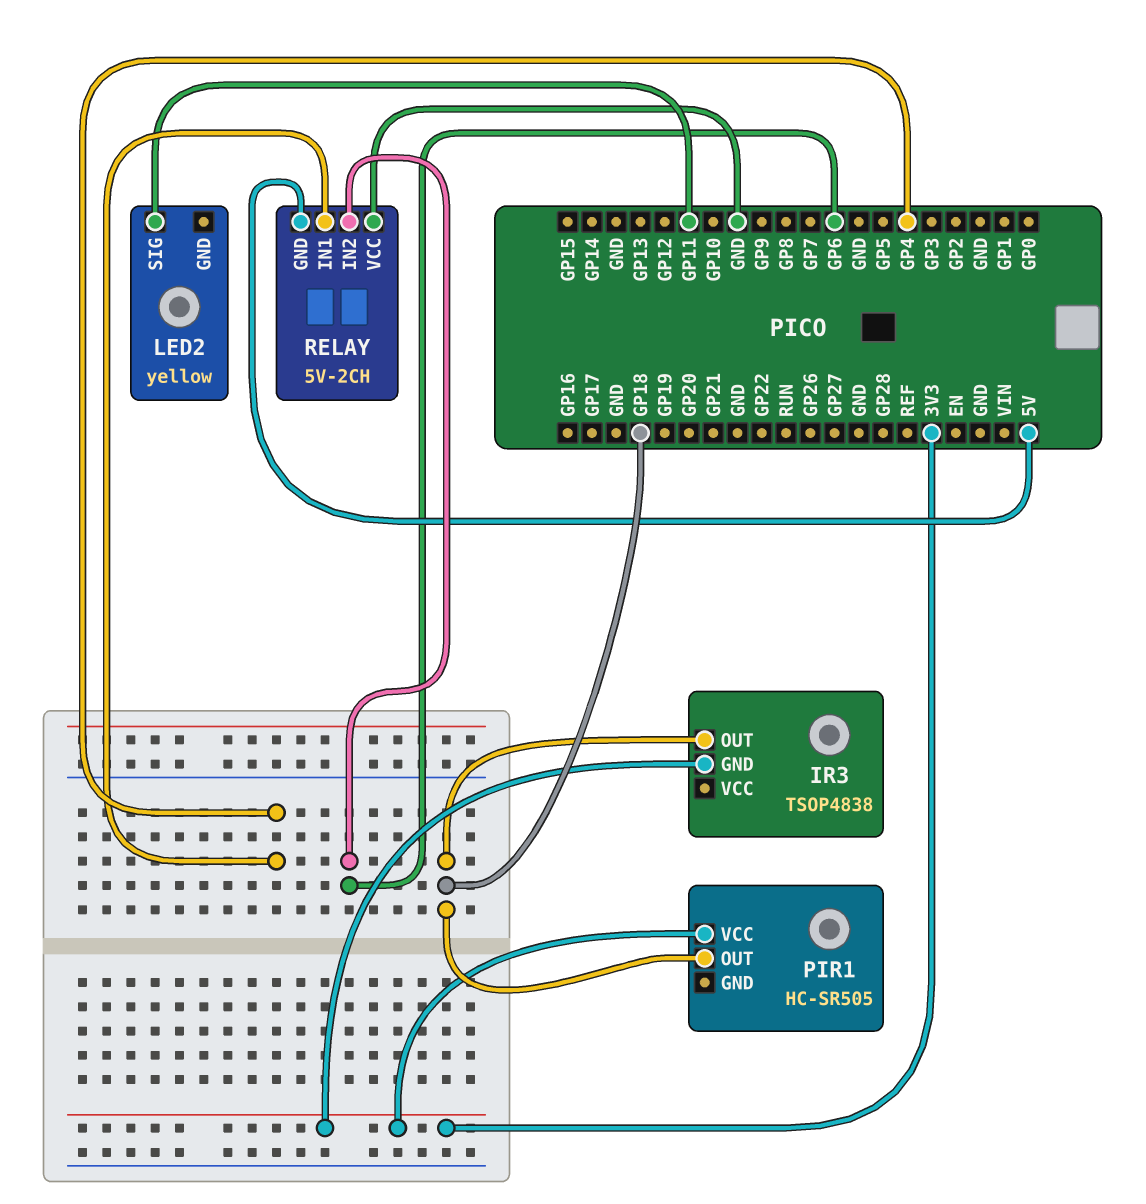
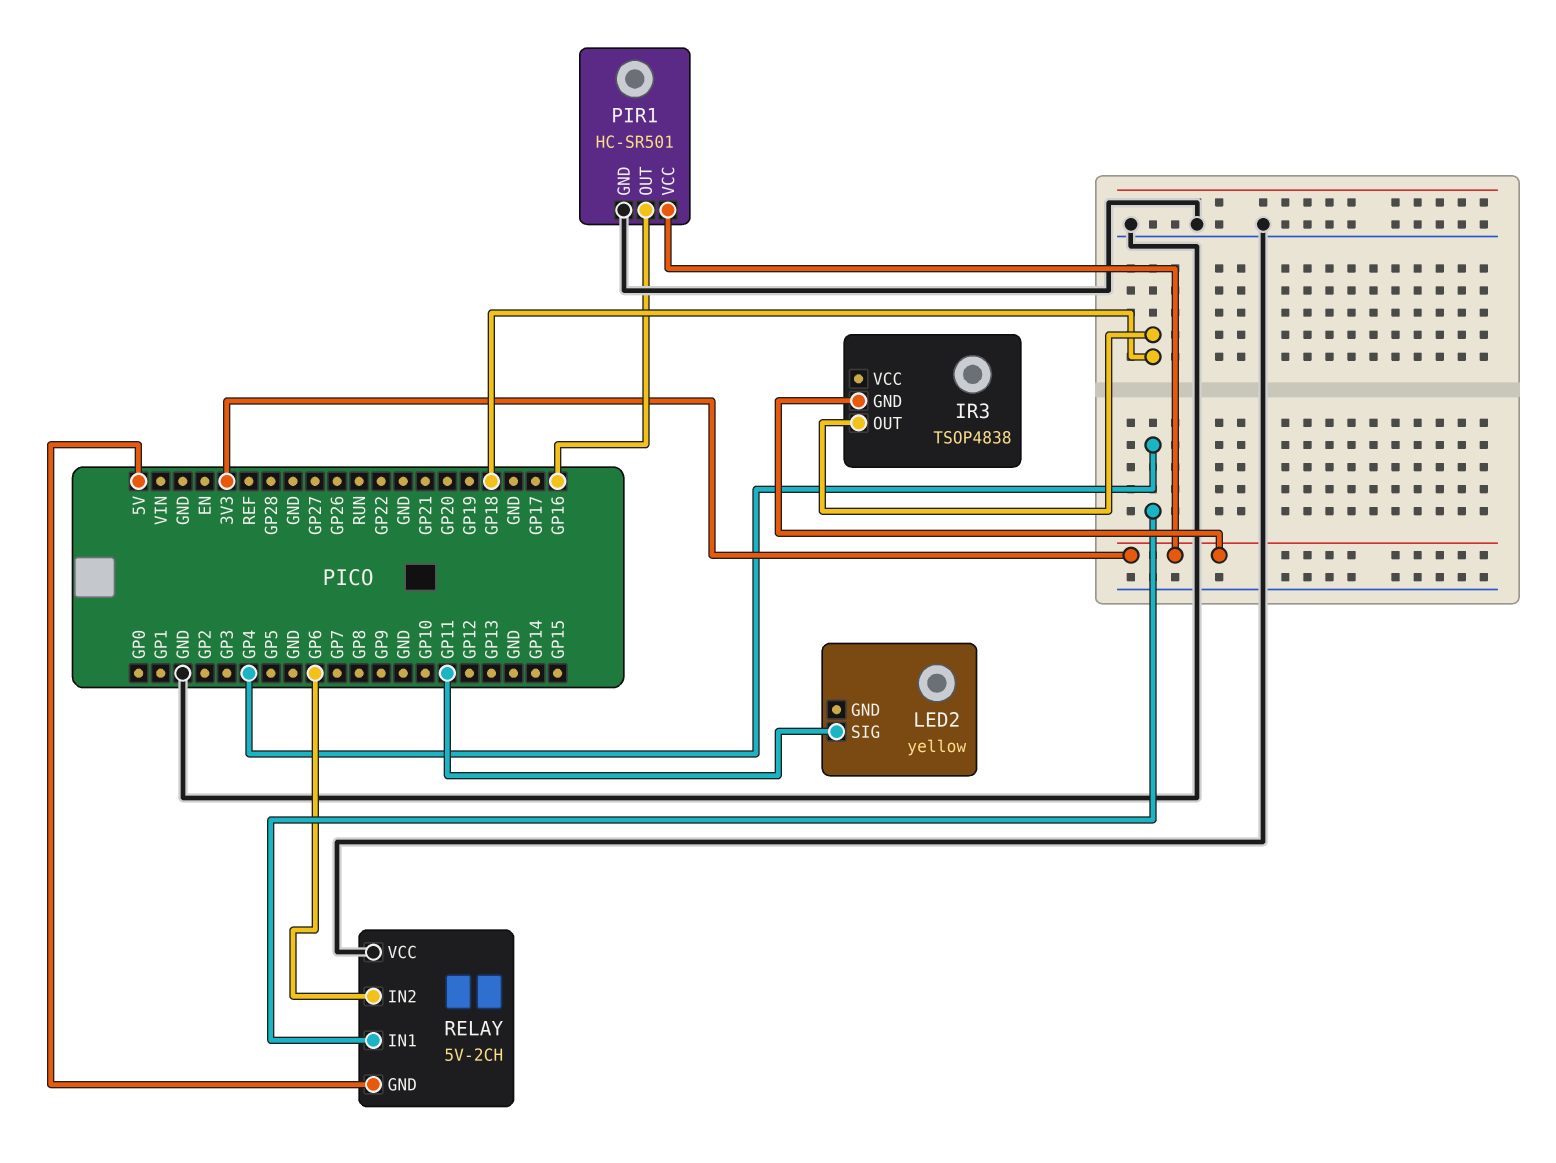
PIR1: HC-SR505 -> HC-SR501
PIR1 pin GND: none -> GND
PIR1 pin OUT: GP18 -> GP16

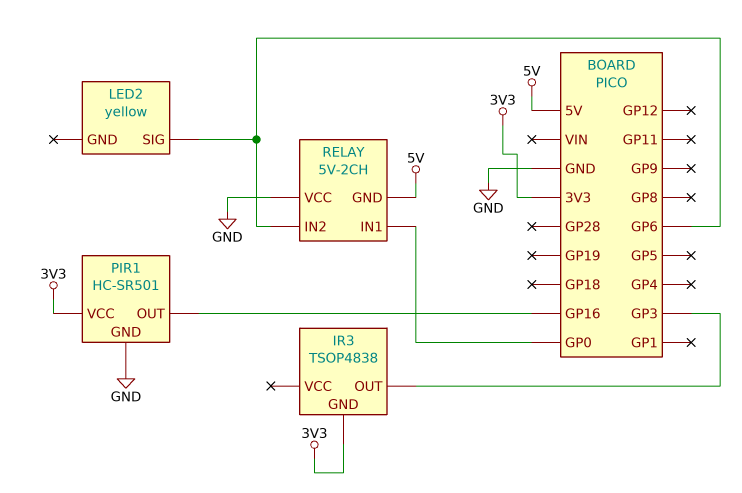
IR3 pin OUT: GP18 -> GP3
LED2 pin SIG: GP11 -> GP6
RELAY pin IN1: GP4 -> GP0

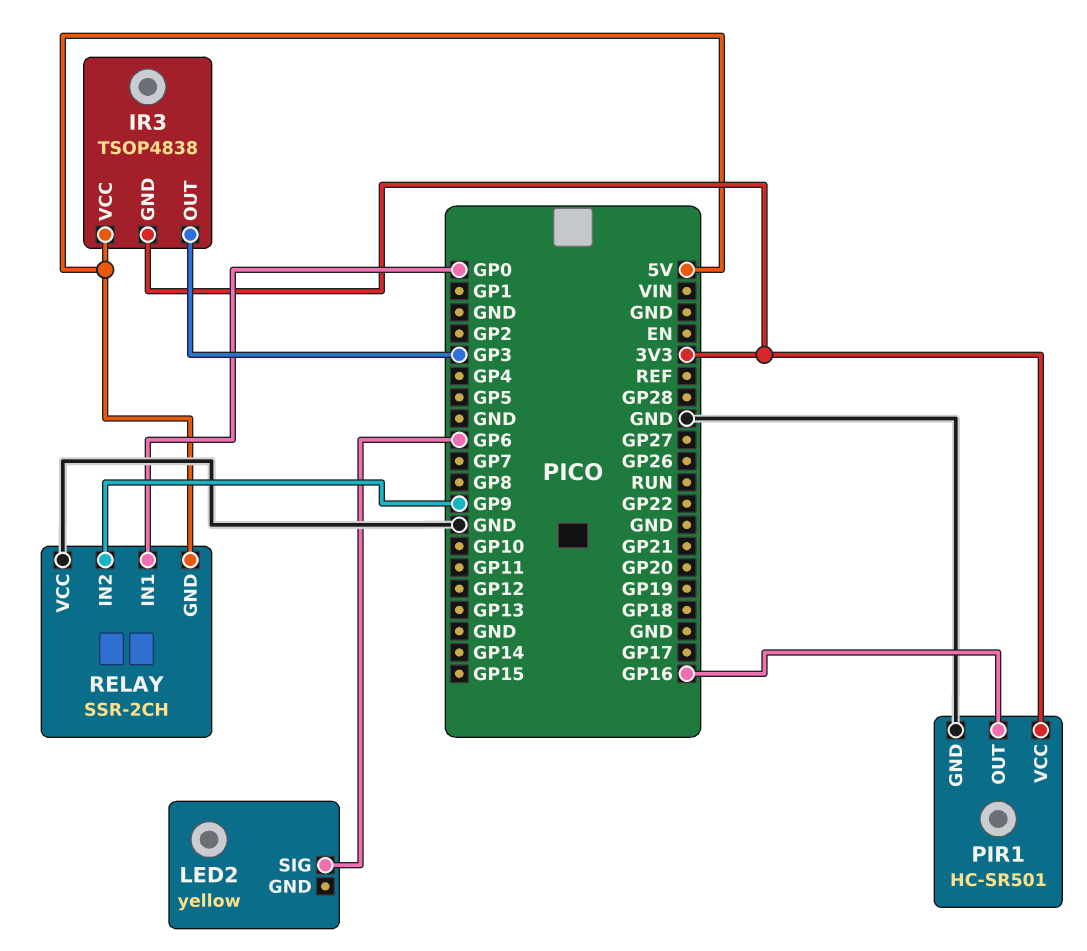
IR3 pin VCC: none -> 5V
RELAY: 5V-2CH -> SSR-2CH
RELAY pin IN2: GP6 -> GP9

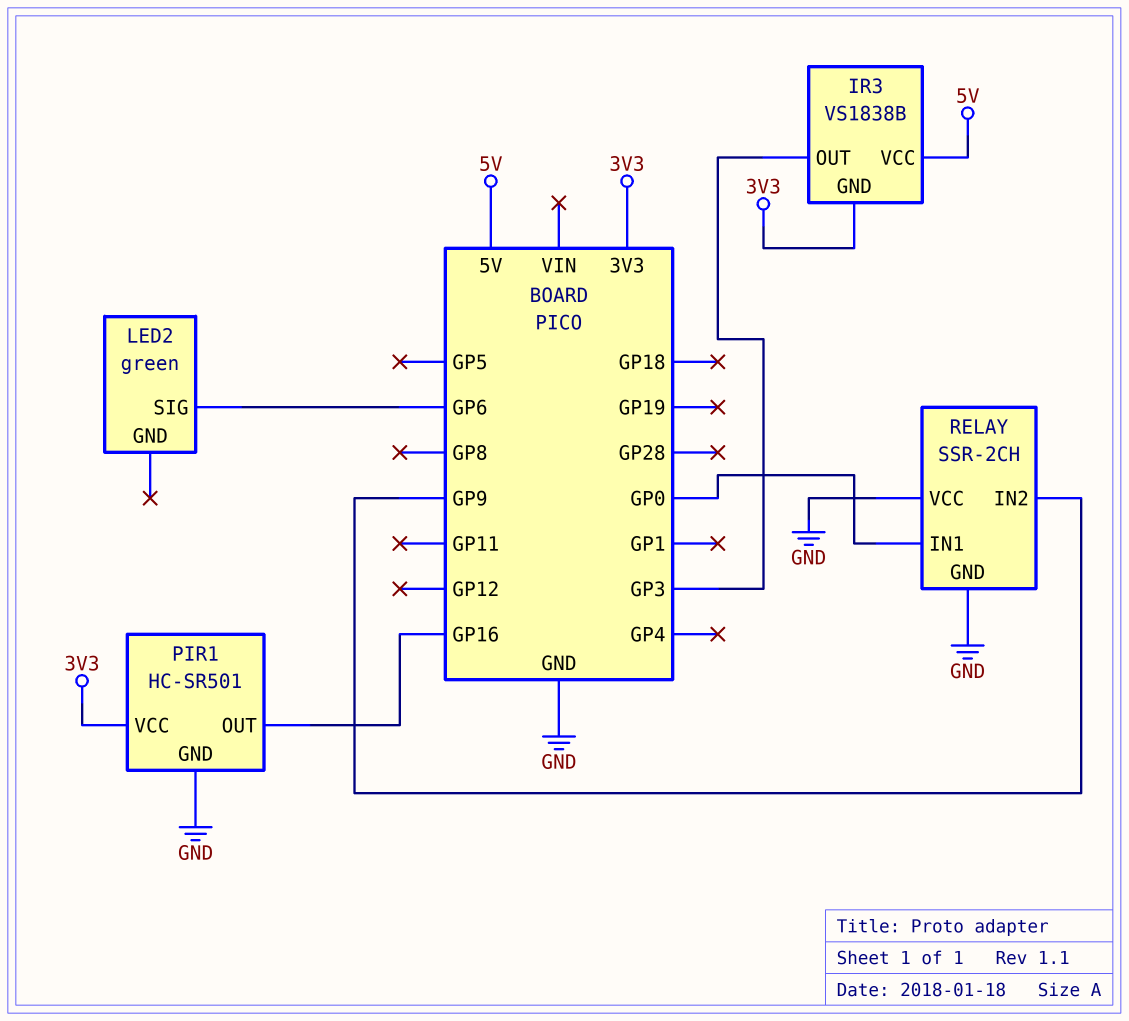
IR3: TSOP4838 -> VS1838B
LED2: yellow -> green
RELAY pin GND: 5V -> GND

